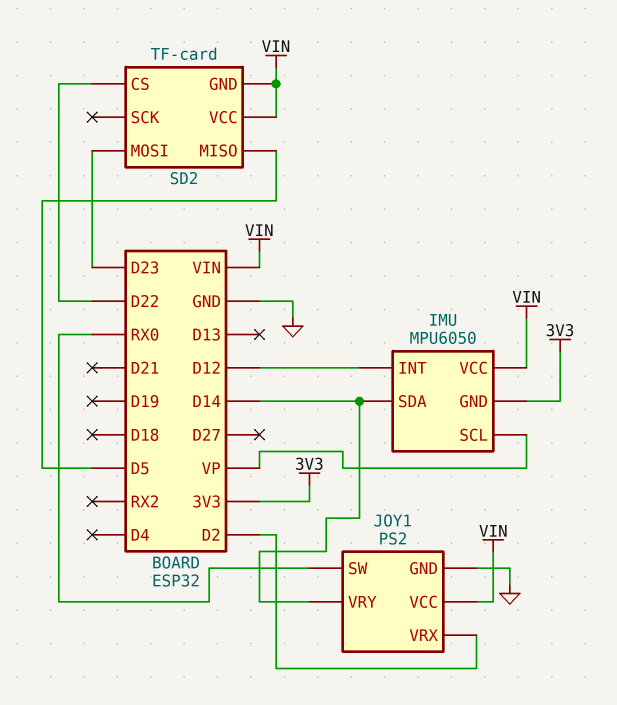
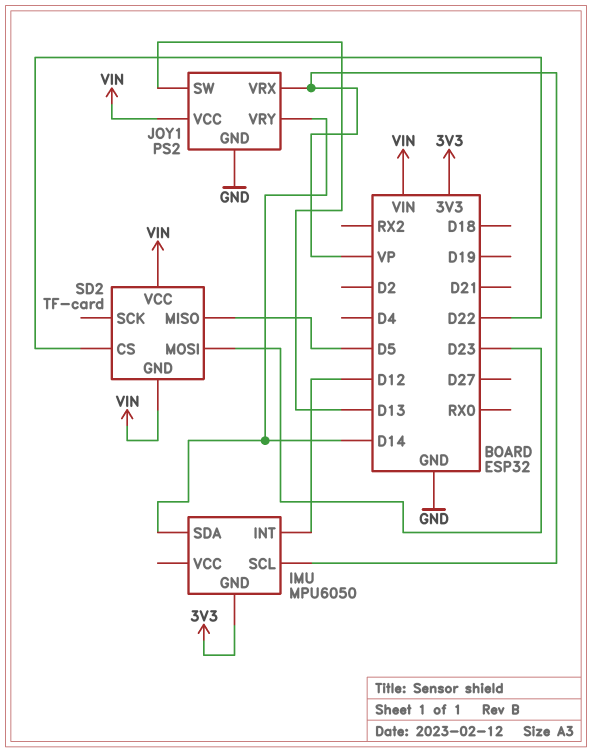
IMU pin VCC: VIN -> none
JOY1 pin SW: RX0 -> D13
JOY1 pin VRX: D2 -> VP

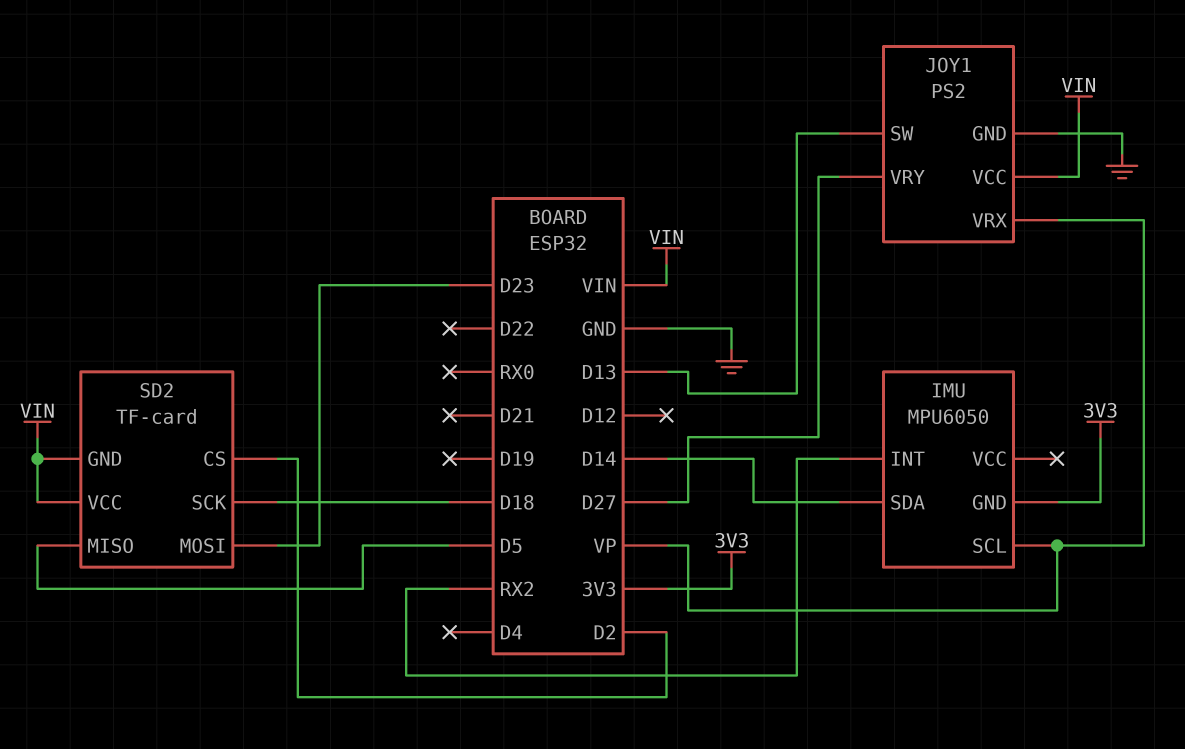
IMU pin INT: D12 -> RX2
JOY1 pin VRY: D14 -> D27
SD2 pin CS: D22 -> D2
SD2 pin SCK: none -> D18

